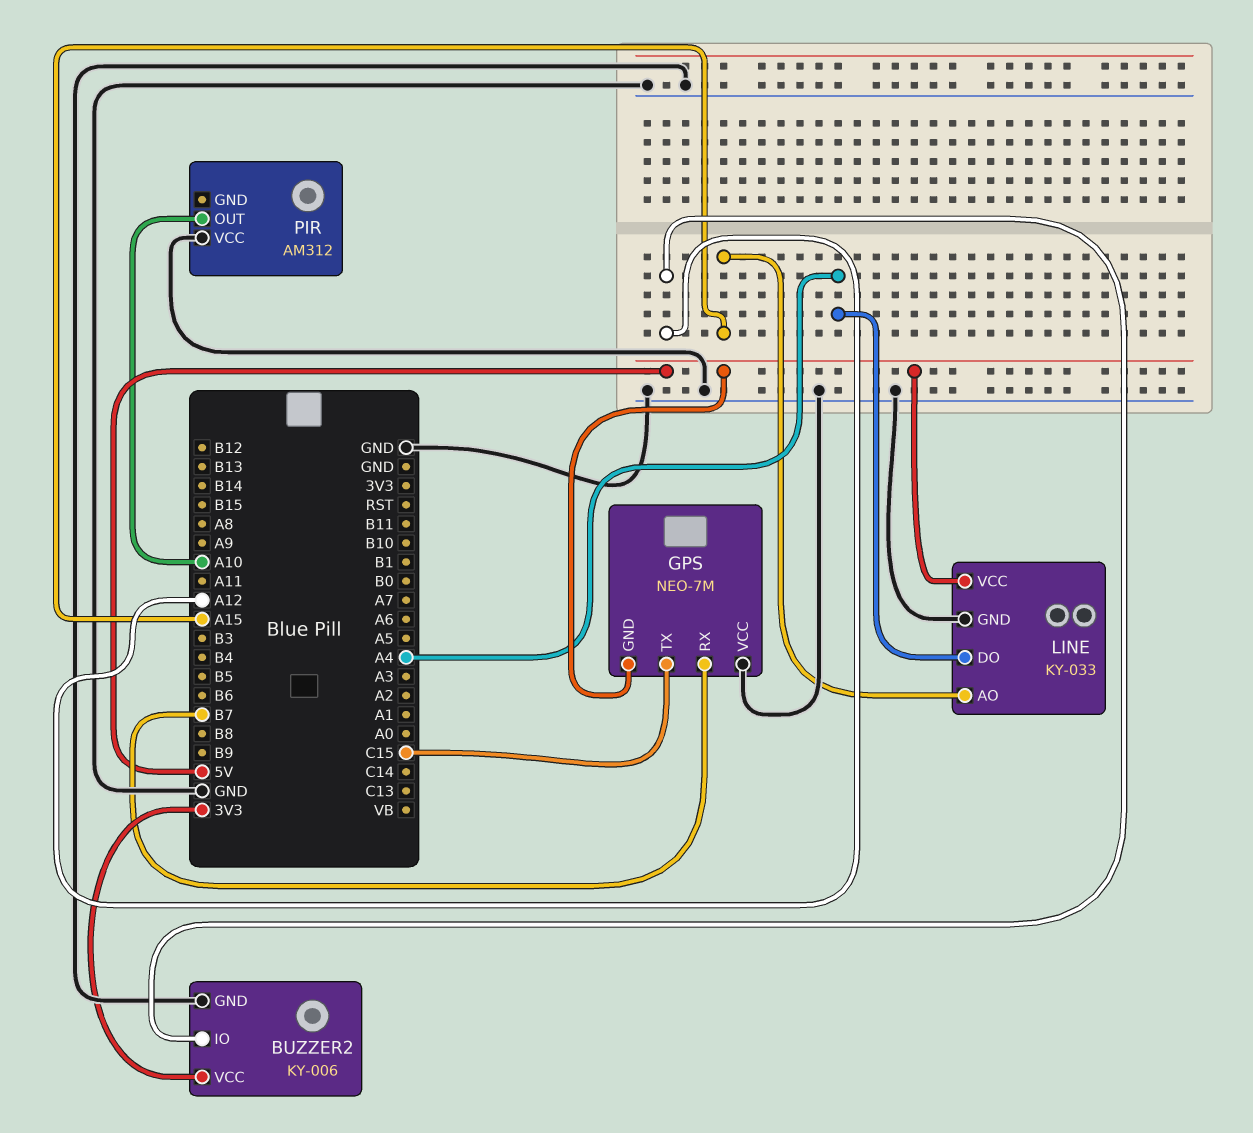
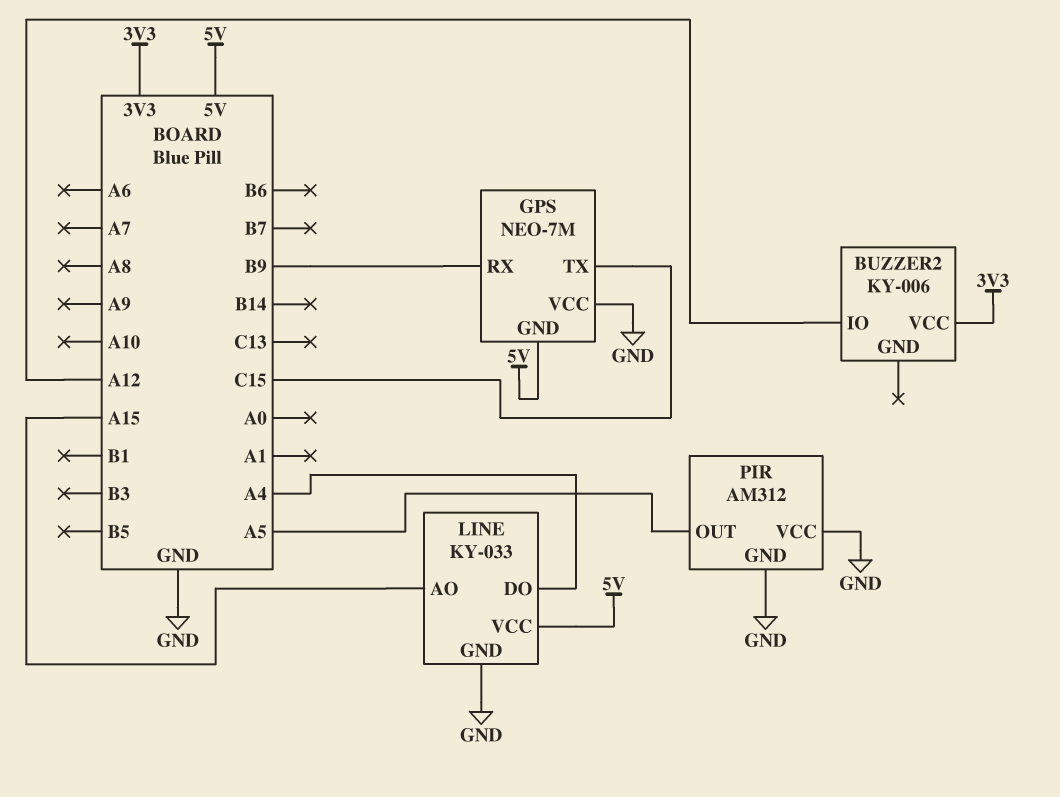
BUZZER2 pin GND: GND -> none
GPS pin RX: B7 -> B9
PIR pin GND: none -> GND
PIR pin OUT: A10 -> A5

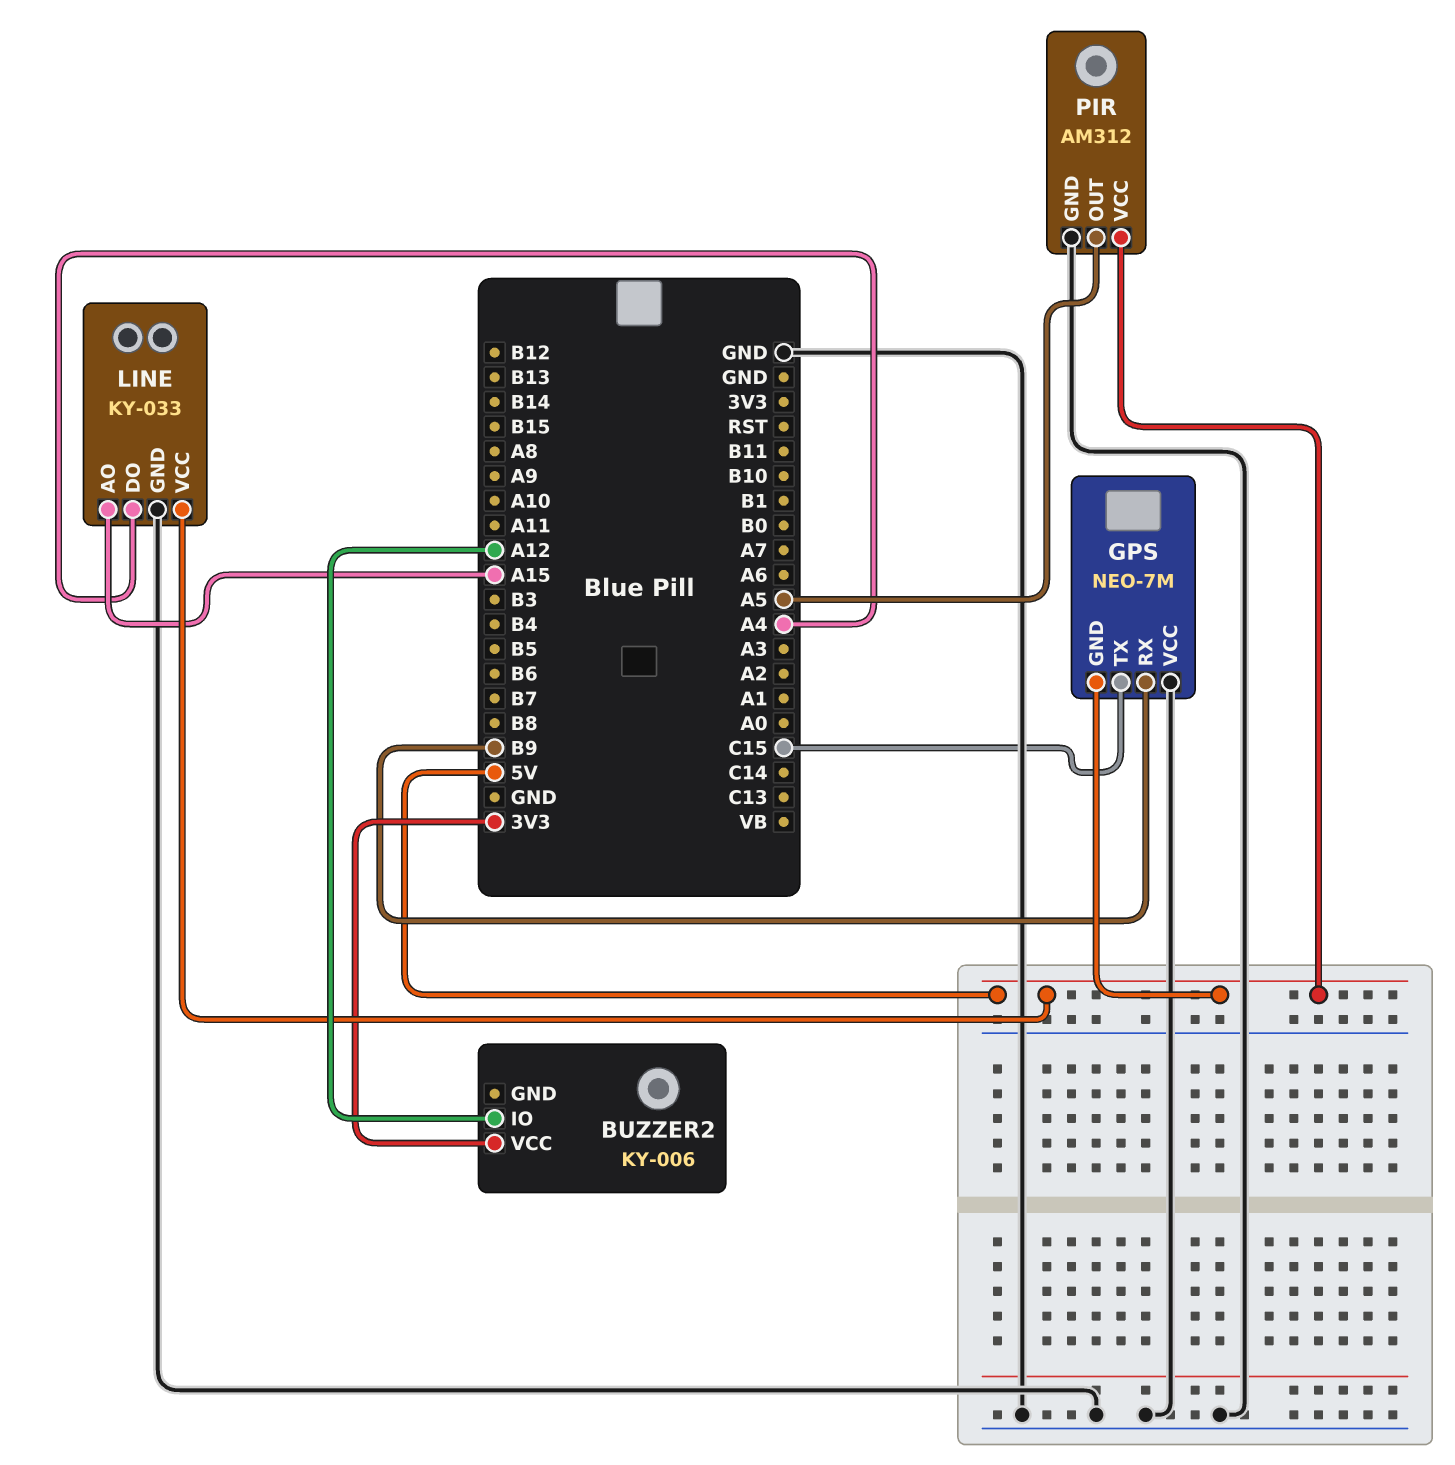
PIR pin VCC: GND -> 5V

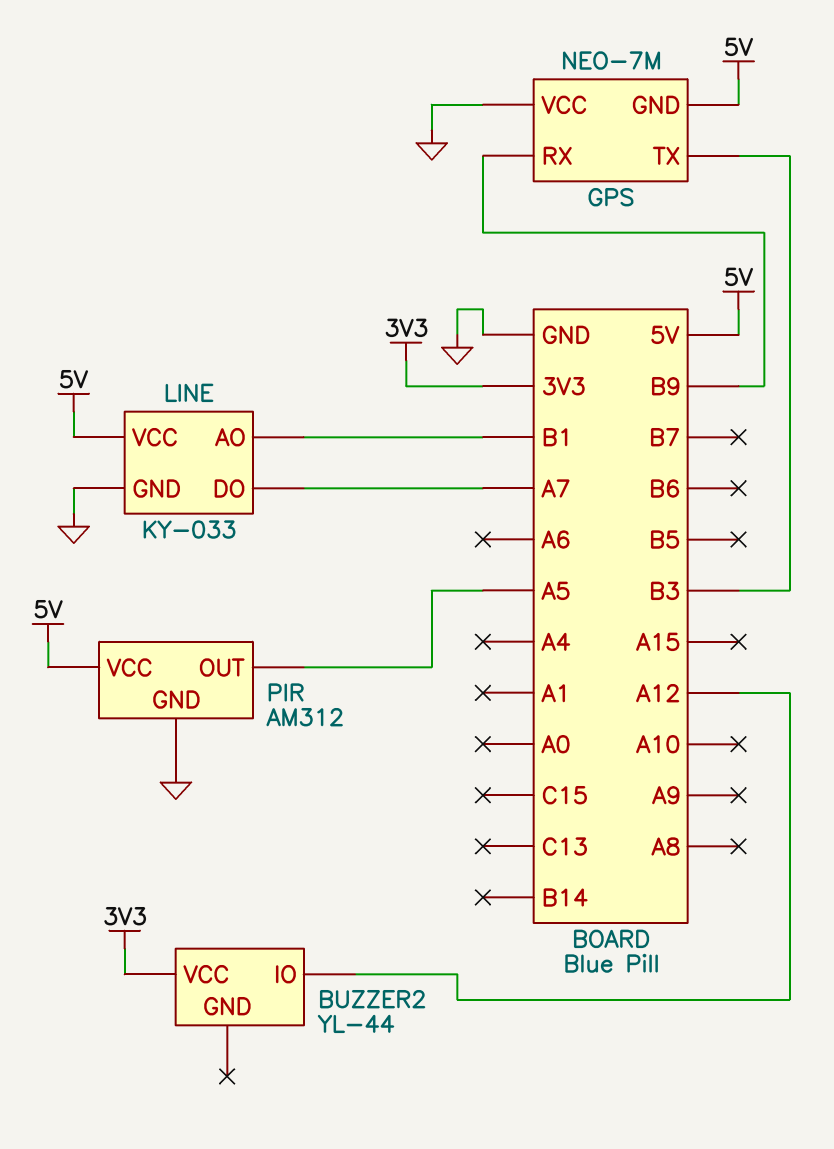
BUZZER2: KY-006 -> YL-44
GPS pin TX: C15 -> B3
LINE pin AO: A15 -> B1
LINE pin DO: A4 -> A7

